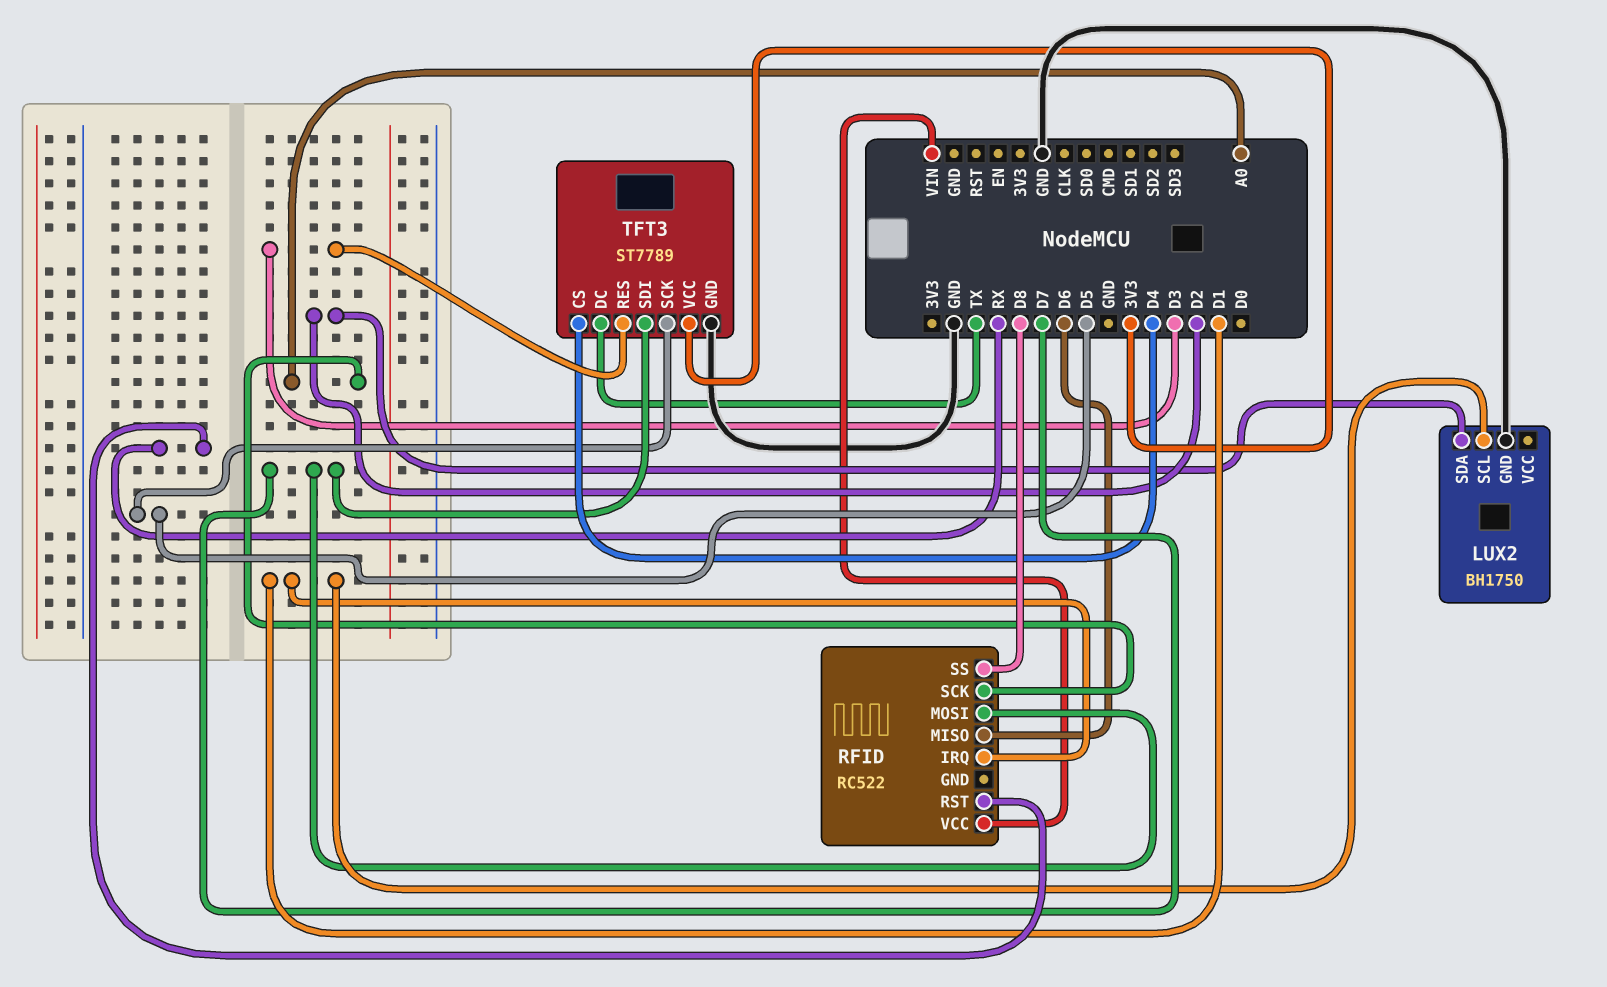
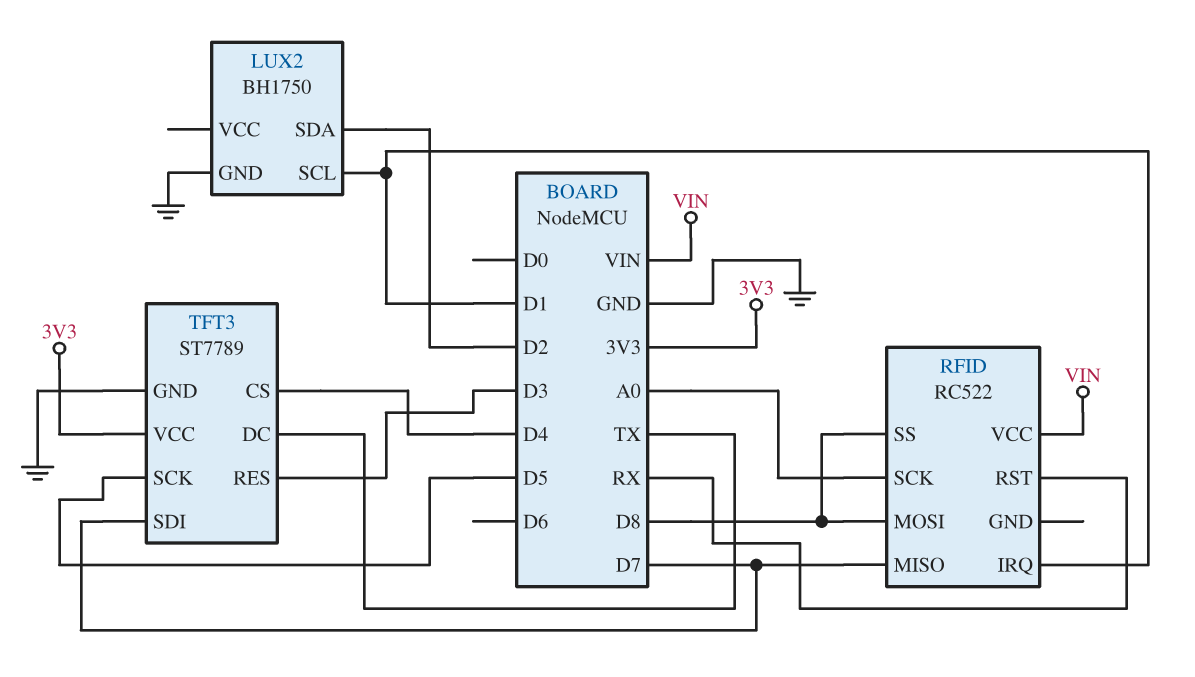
RFID pin MISO: D6 -> D7
RFID pin MOSI: D7 -> D8

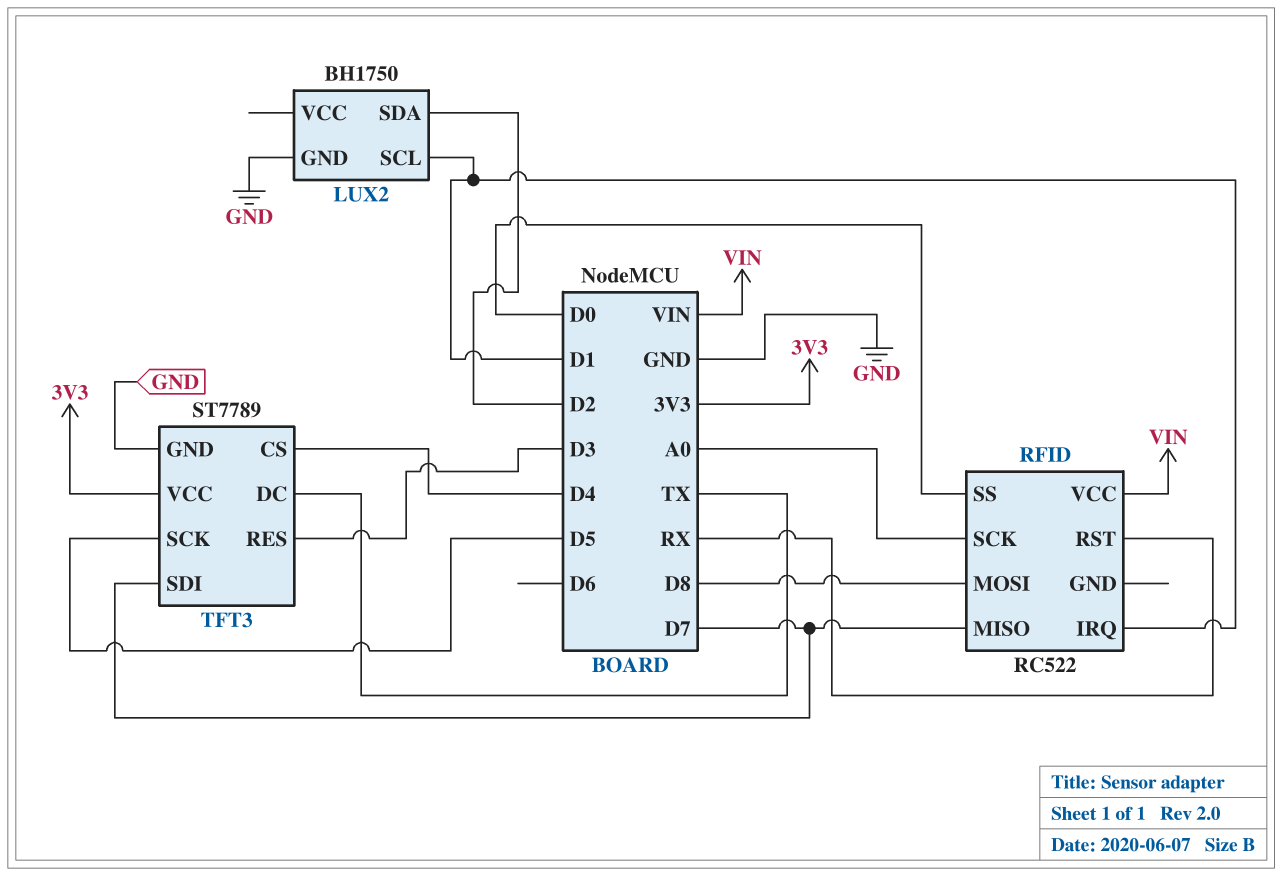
RFID pin SS: D8 -> D0

